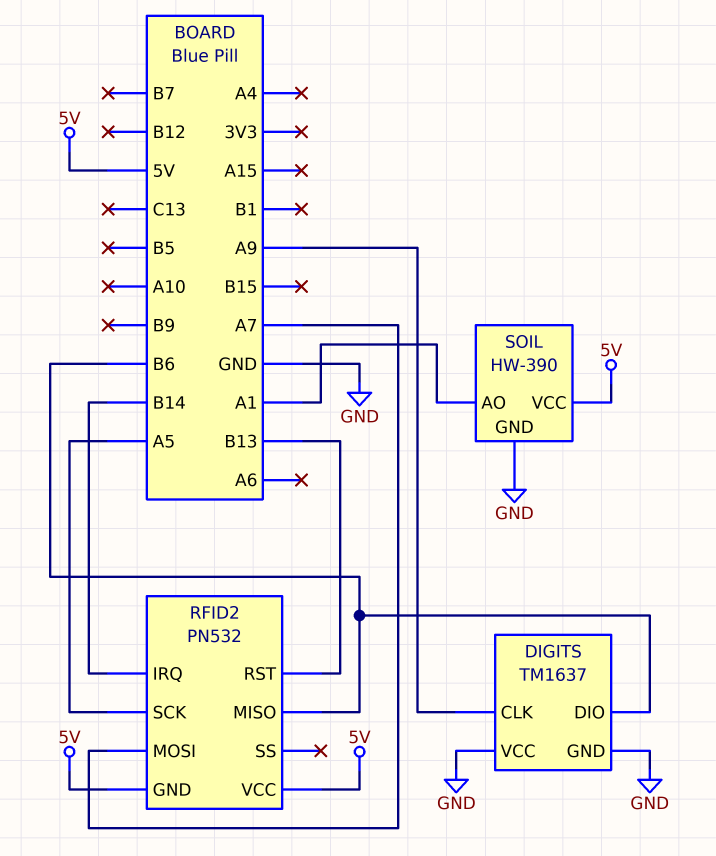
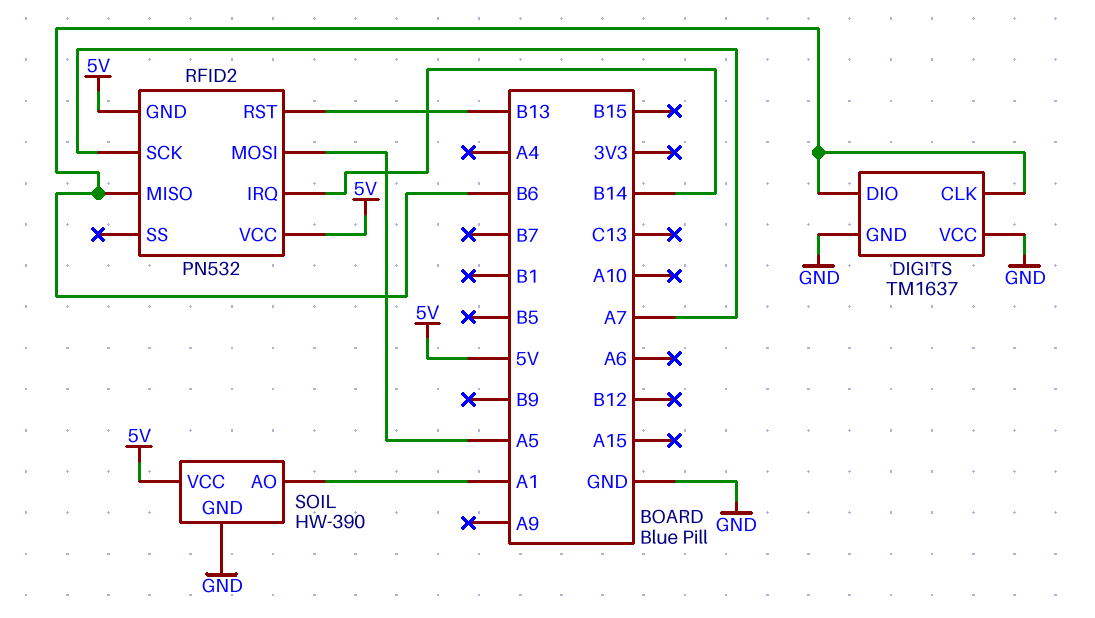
DIGITS pin CLK: A9 -> B6
RFID2 pin MOSI: A7 -> A5
RFID2 pin SCK: A5 -> A7

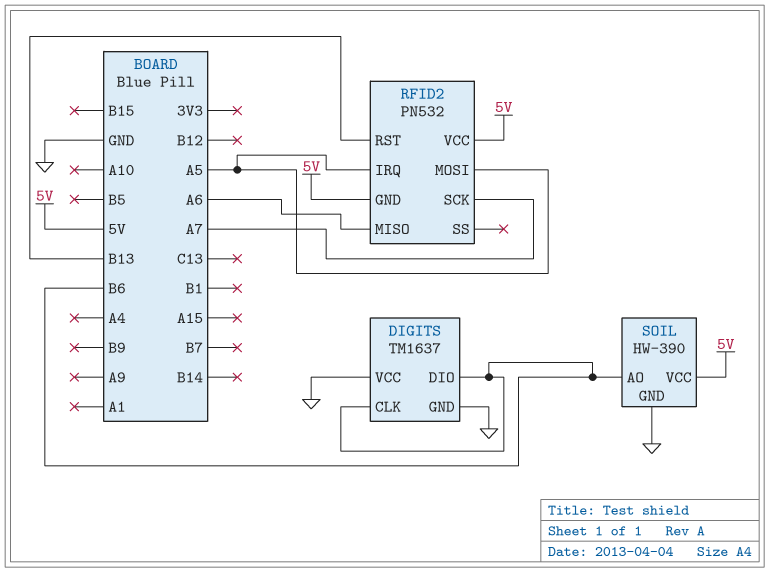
RFID2 pin IRQ: B14 -> A5
RFID2 pin MISO: B6 -> A6
SOIL pin AO: A1 -> B6

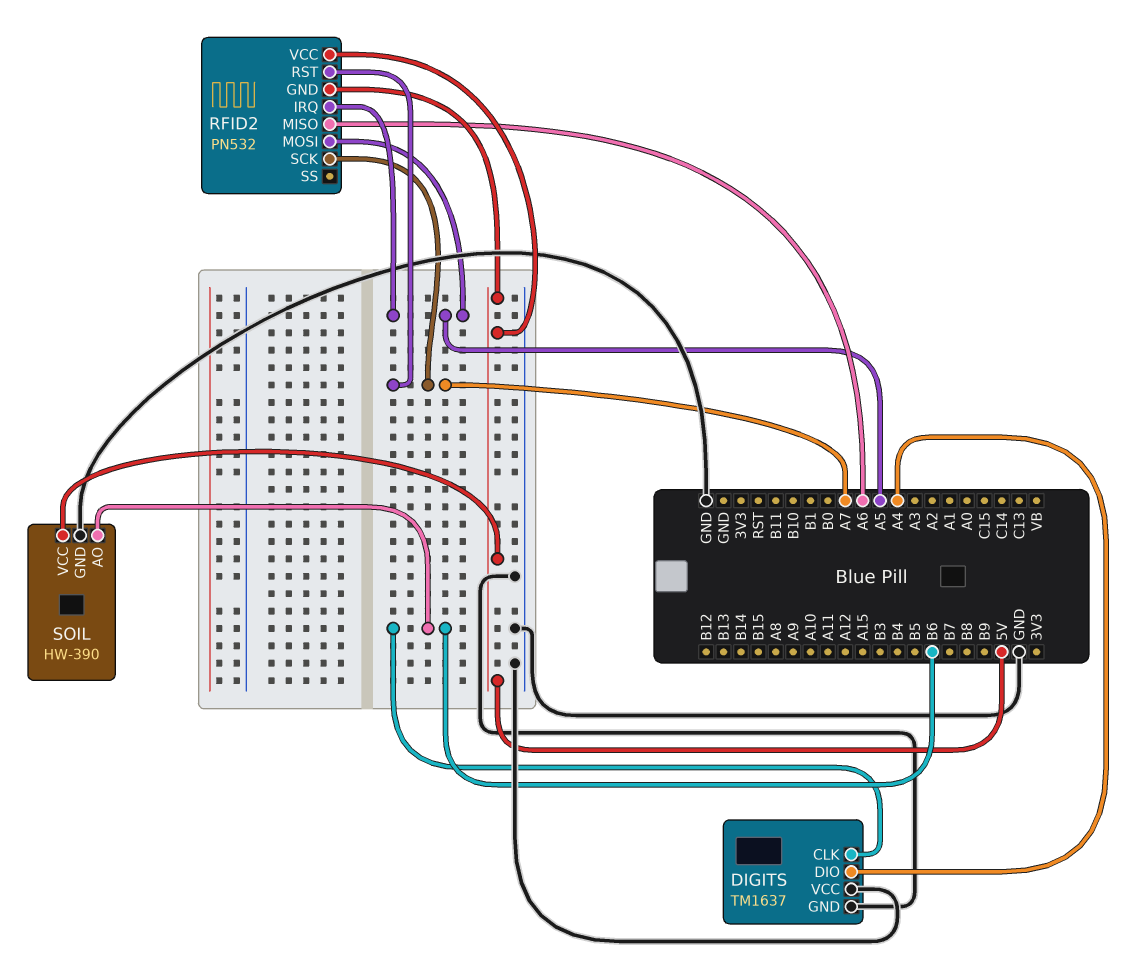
DIGITS pin DIO: B6 -> A4
RFID2 pin RST: B13 -> A7

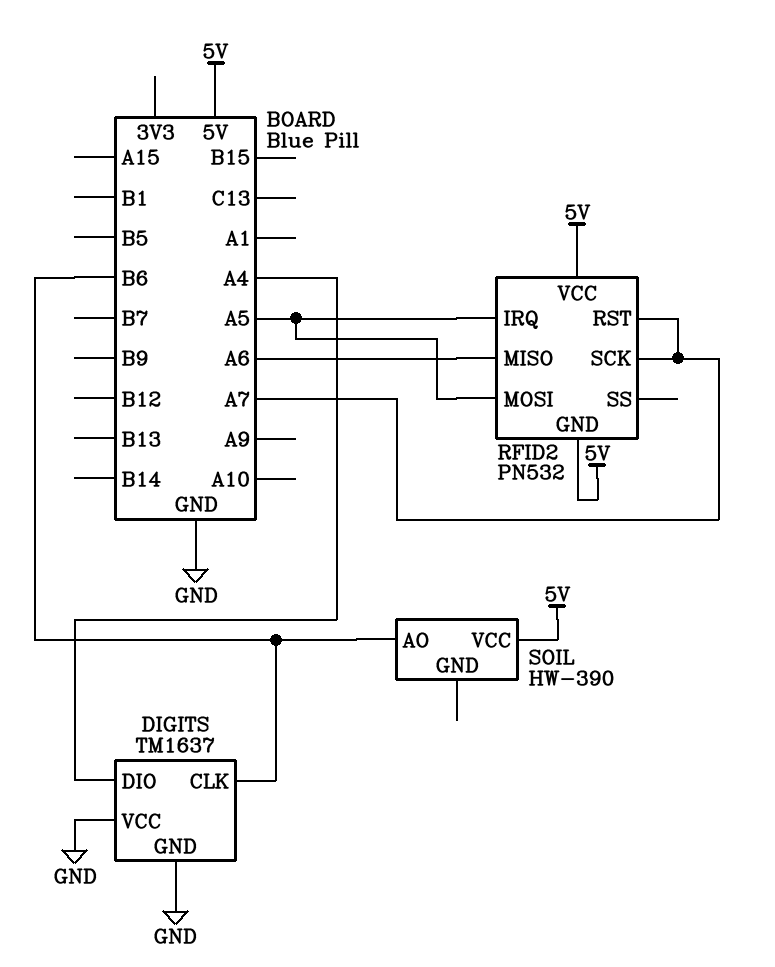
SOIL pin GND: GND -> none

